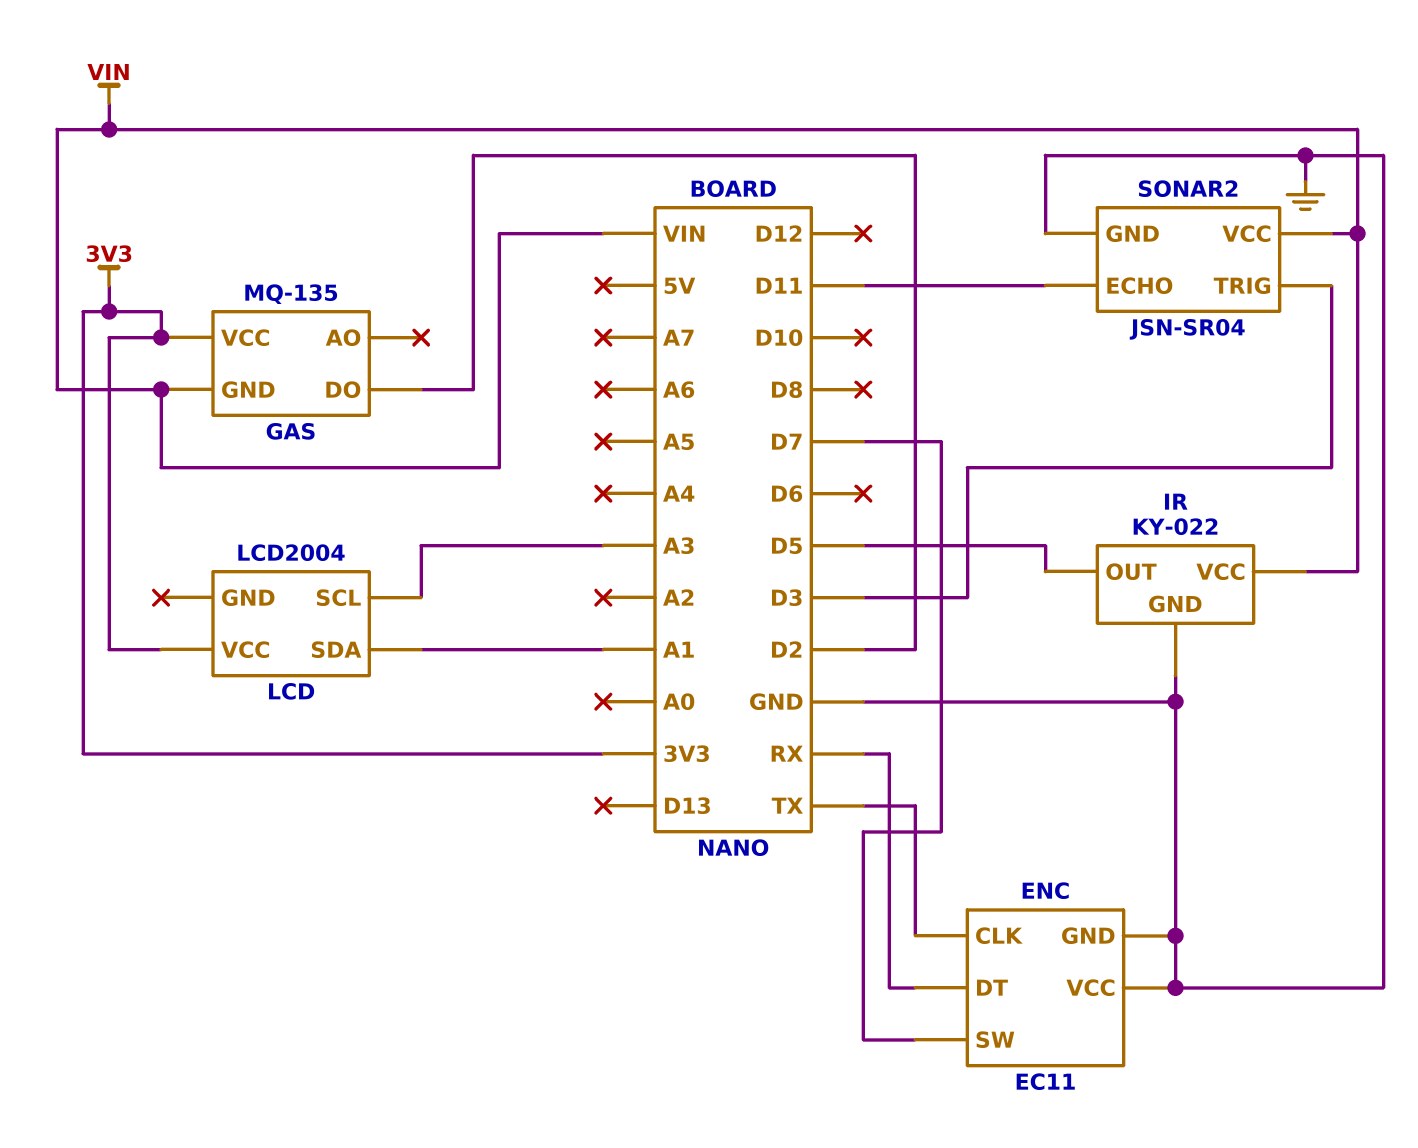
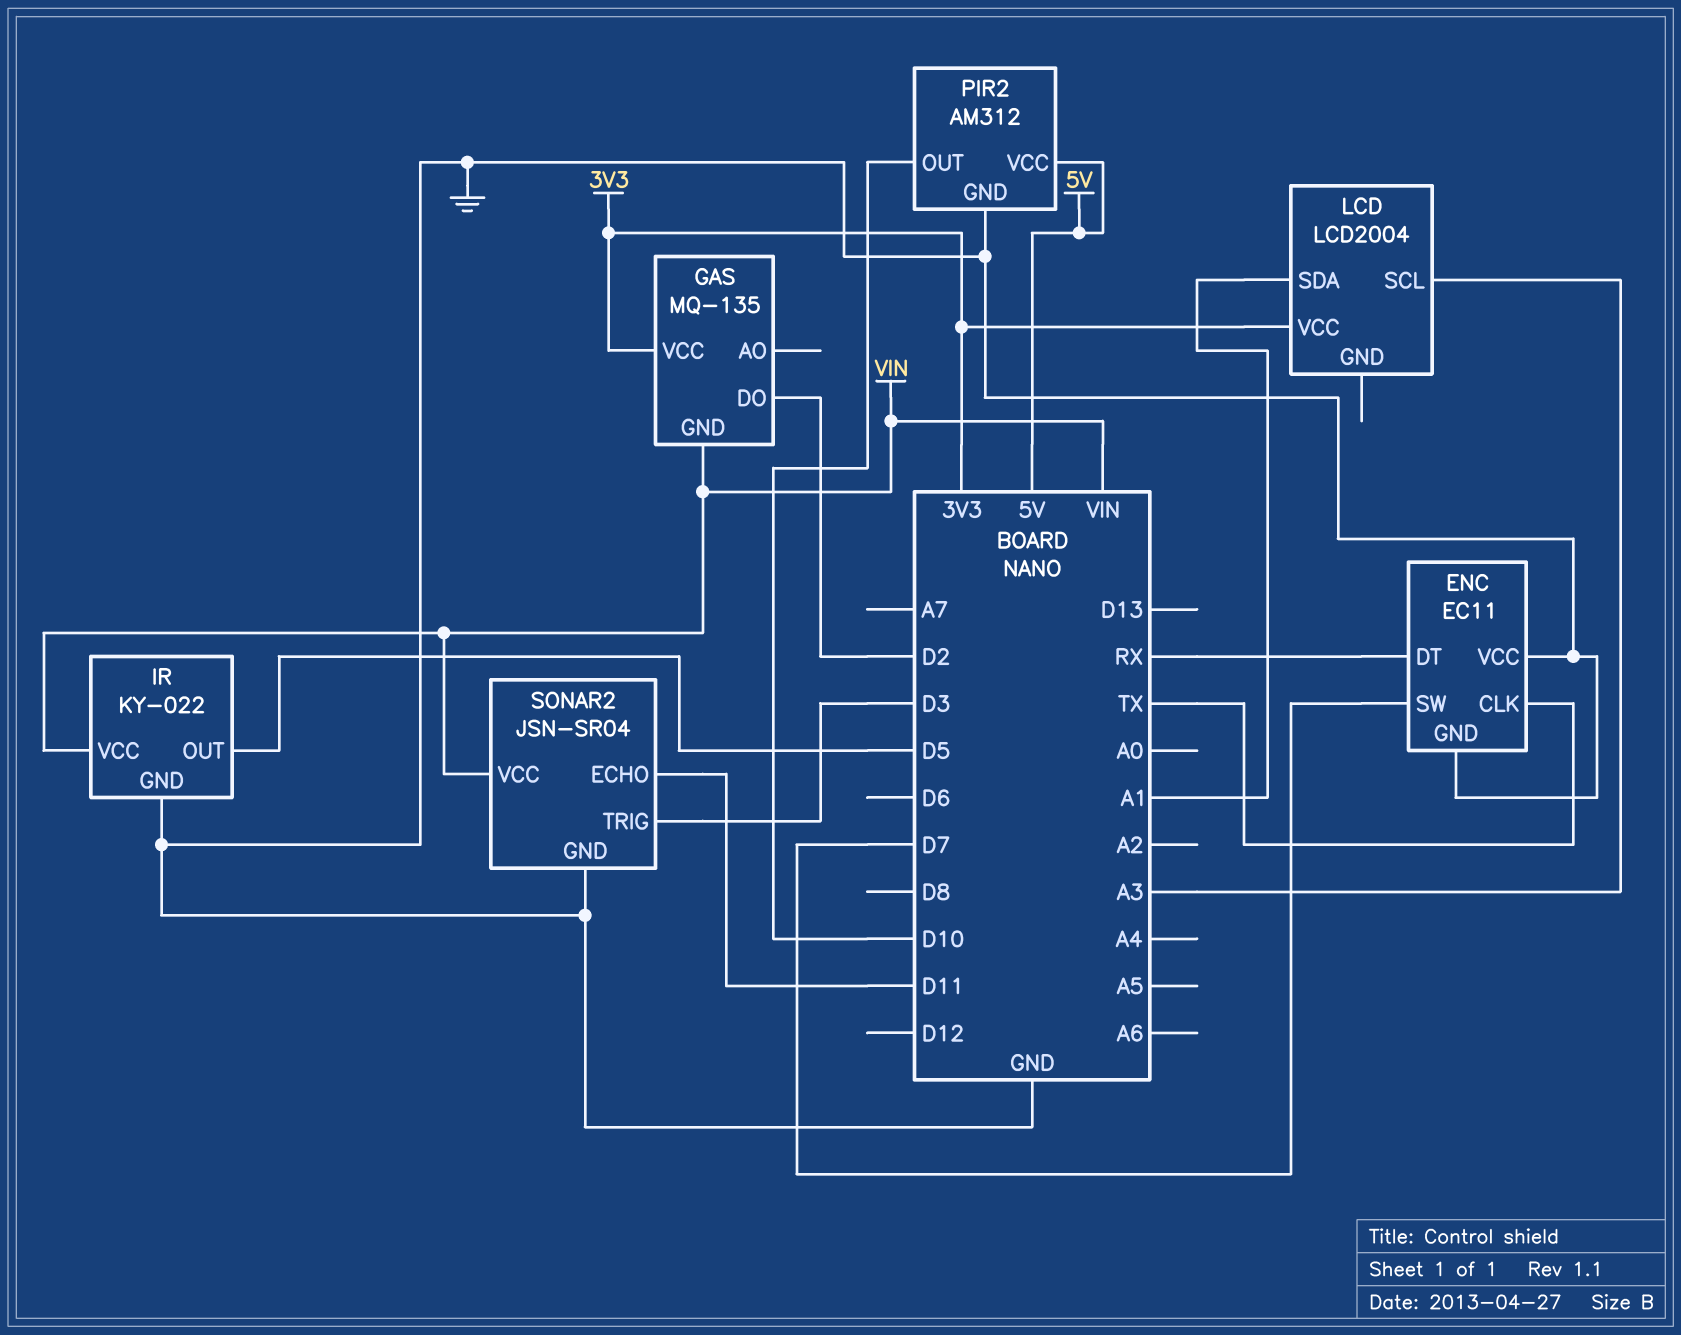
PIR2: none -> AM312
PIR2 pin GND: none -> GND
PIR2 pin OUT: none -> D10
PIR2 pin VCC: none -> 5V

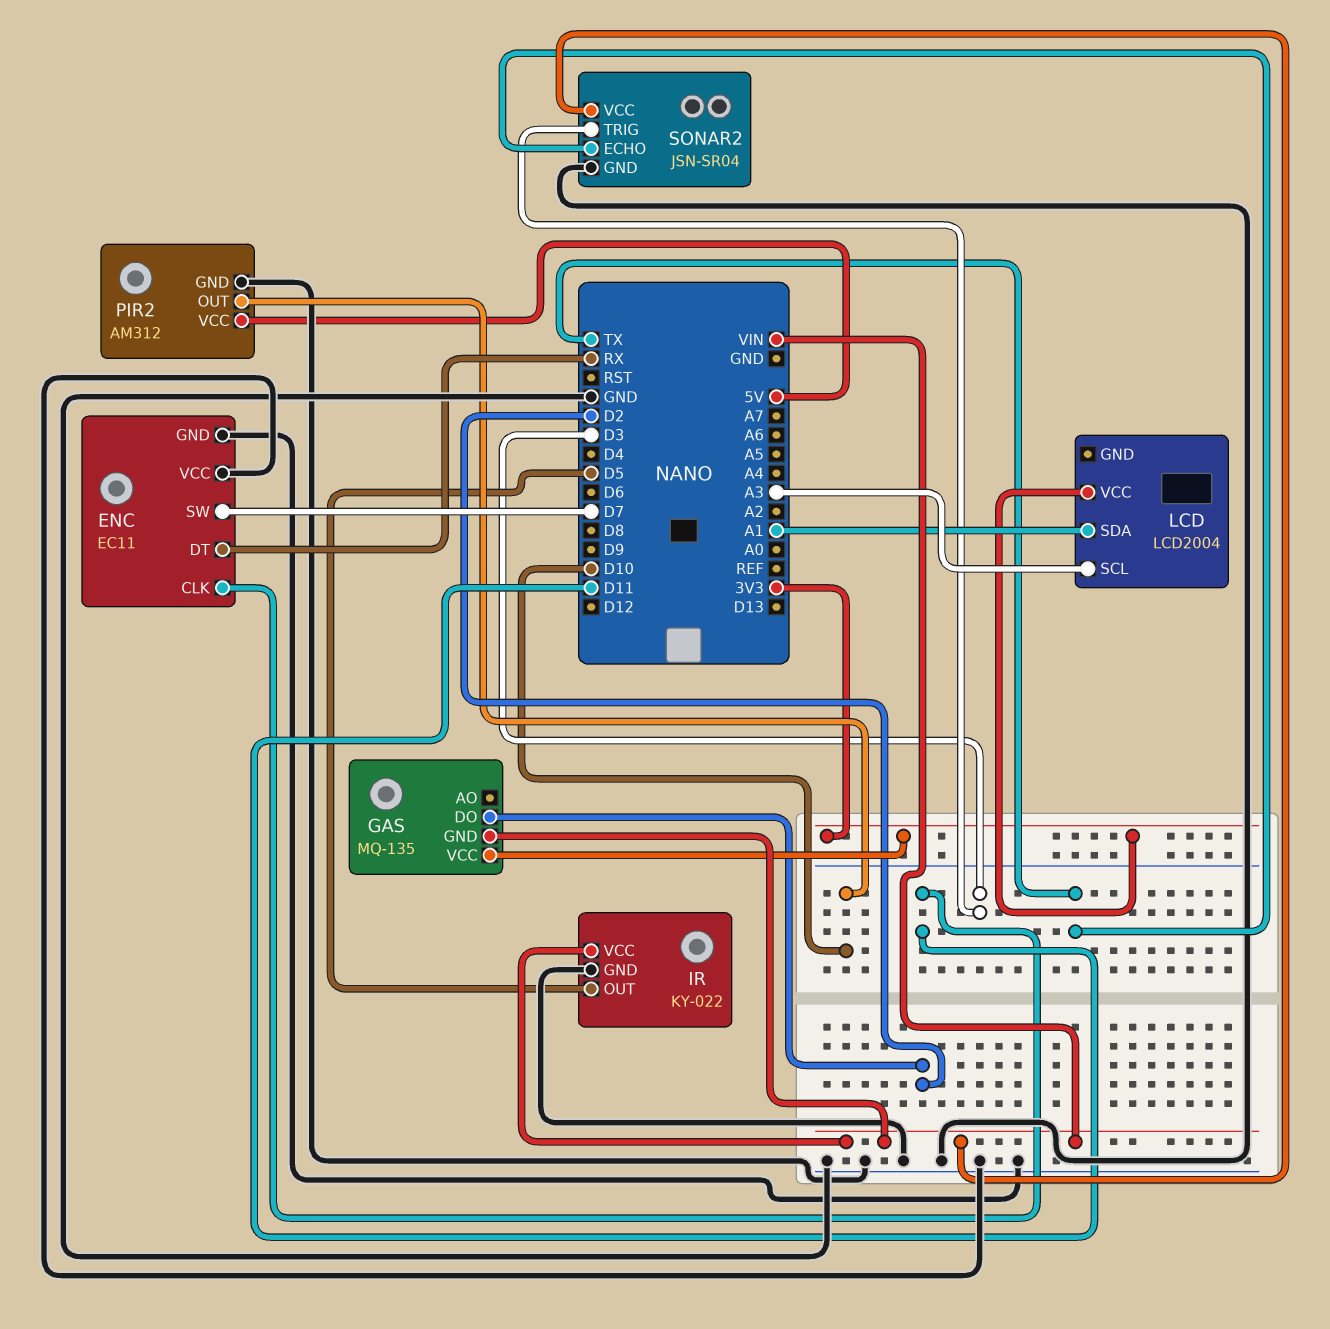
ENC pin CLK: TX -> D11
SONAR2 pin ECHO: D11 -> TX

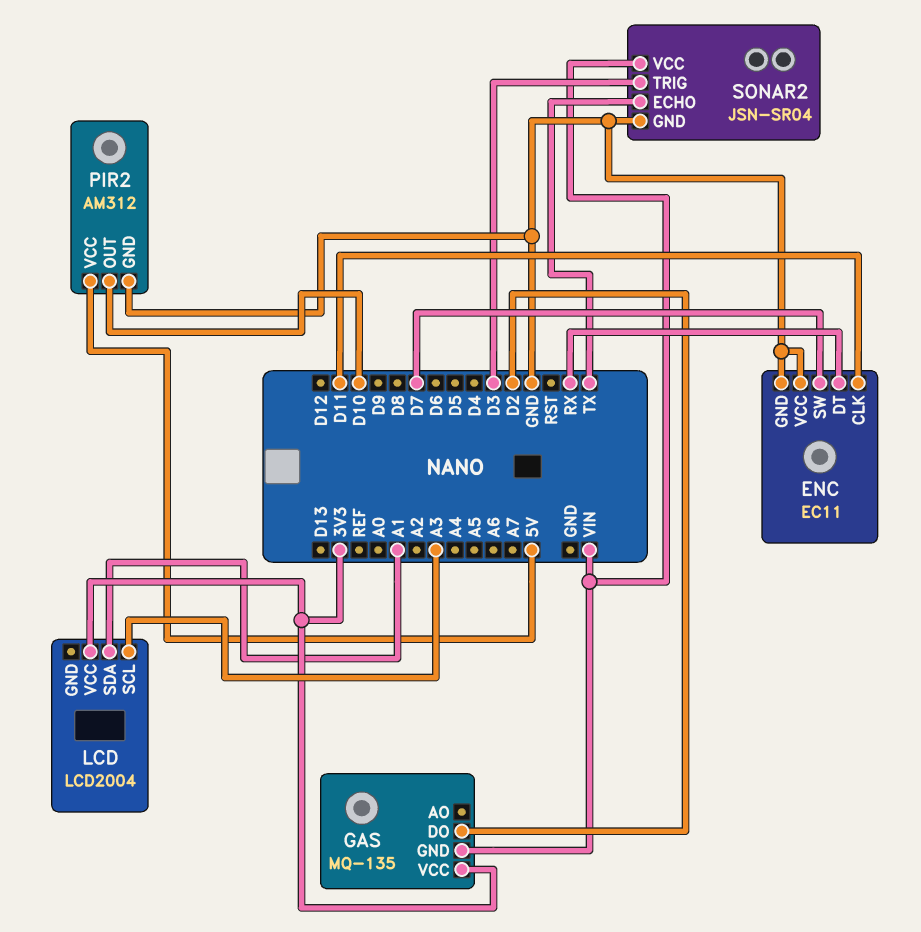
IR: KY-022 -> none
IR pin GND: GND -> none
IR pin OUT: D5 -> none
IR pin VCC: VIN -> none

